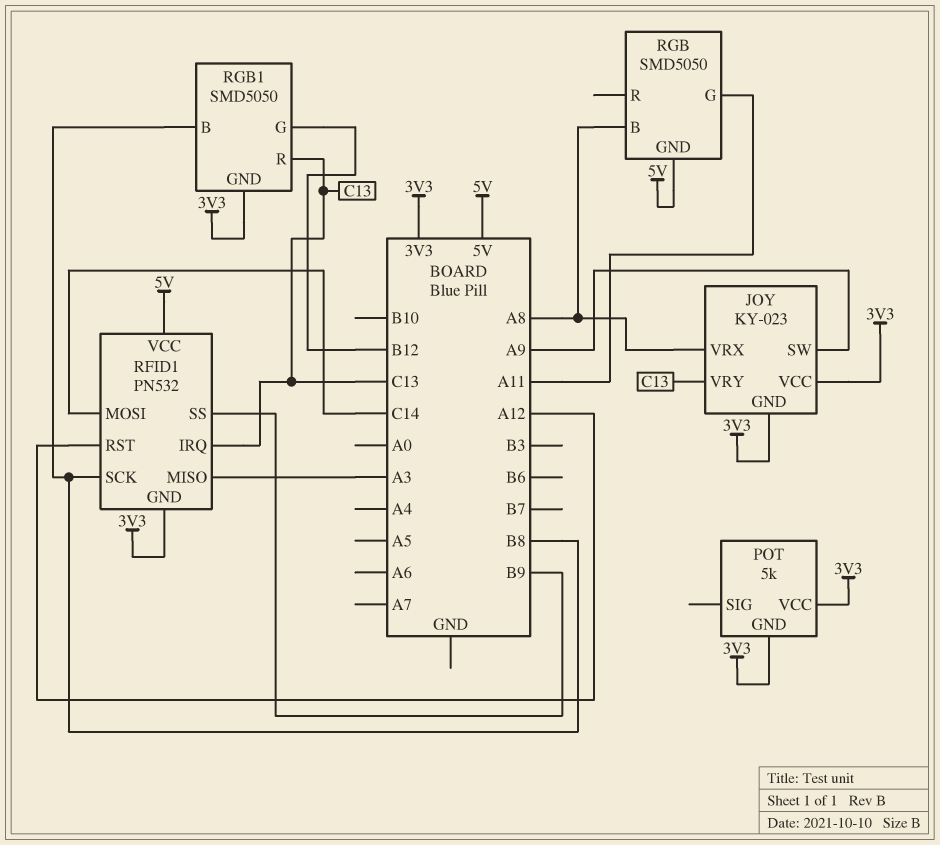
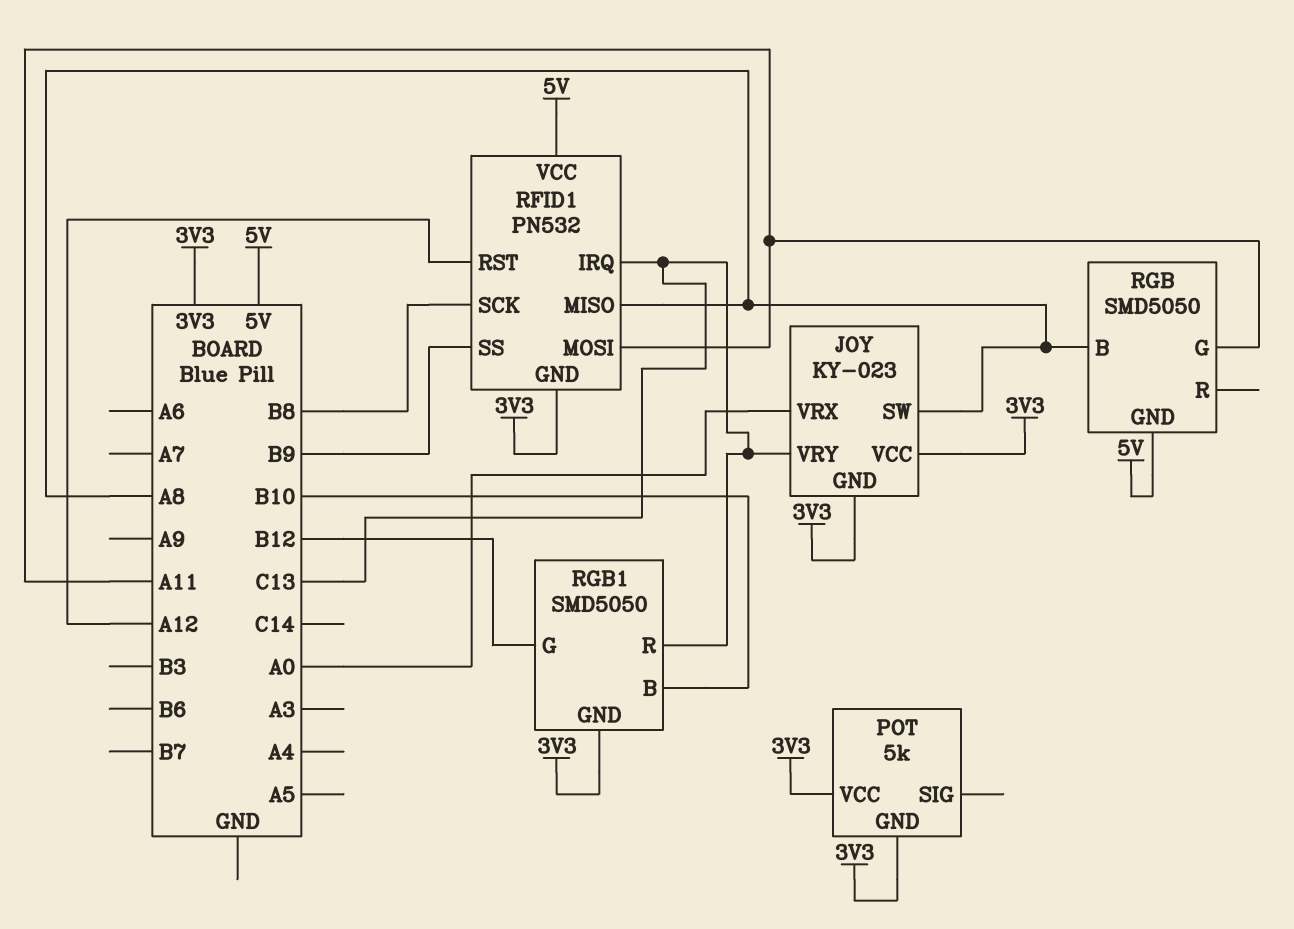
JOY pin SW: A9 -> A8
JOY pin VRX: A8 -> A0
RFID1 pin MISO: A3 -> A8
RFID1 pin MOSI: C14 -> A11
RGB1 pin B: B8 -> B10

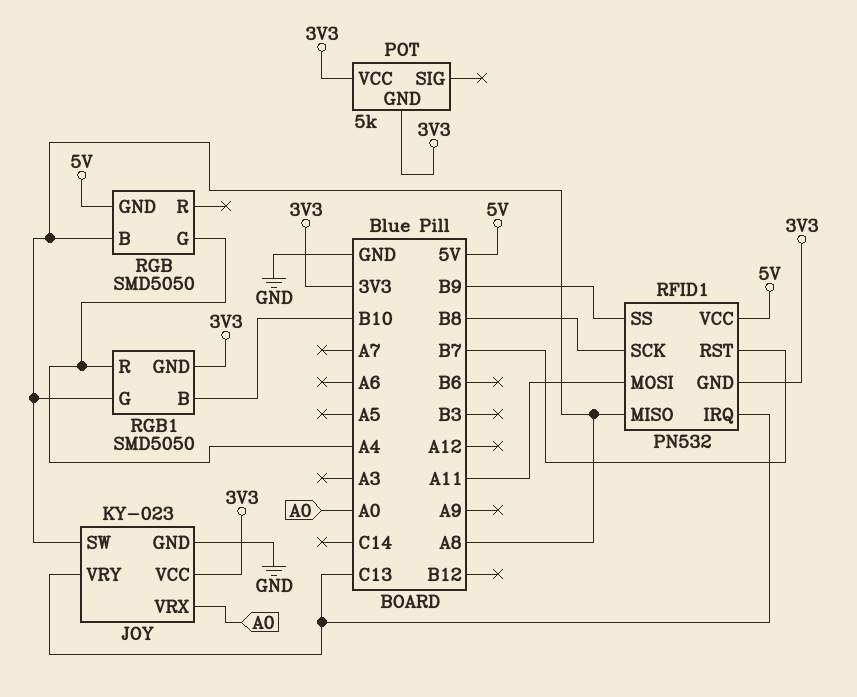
JOY pin GND: 3V3 -> GND
RFID1 pin RST: A12 -> B7
RGB pin G: A11 -> A4
RGB1 pin G: B12 -> A8
RGB1 pin R: C13 -> A4

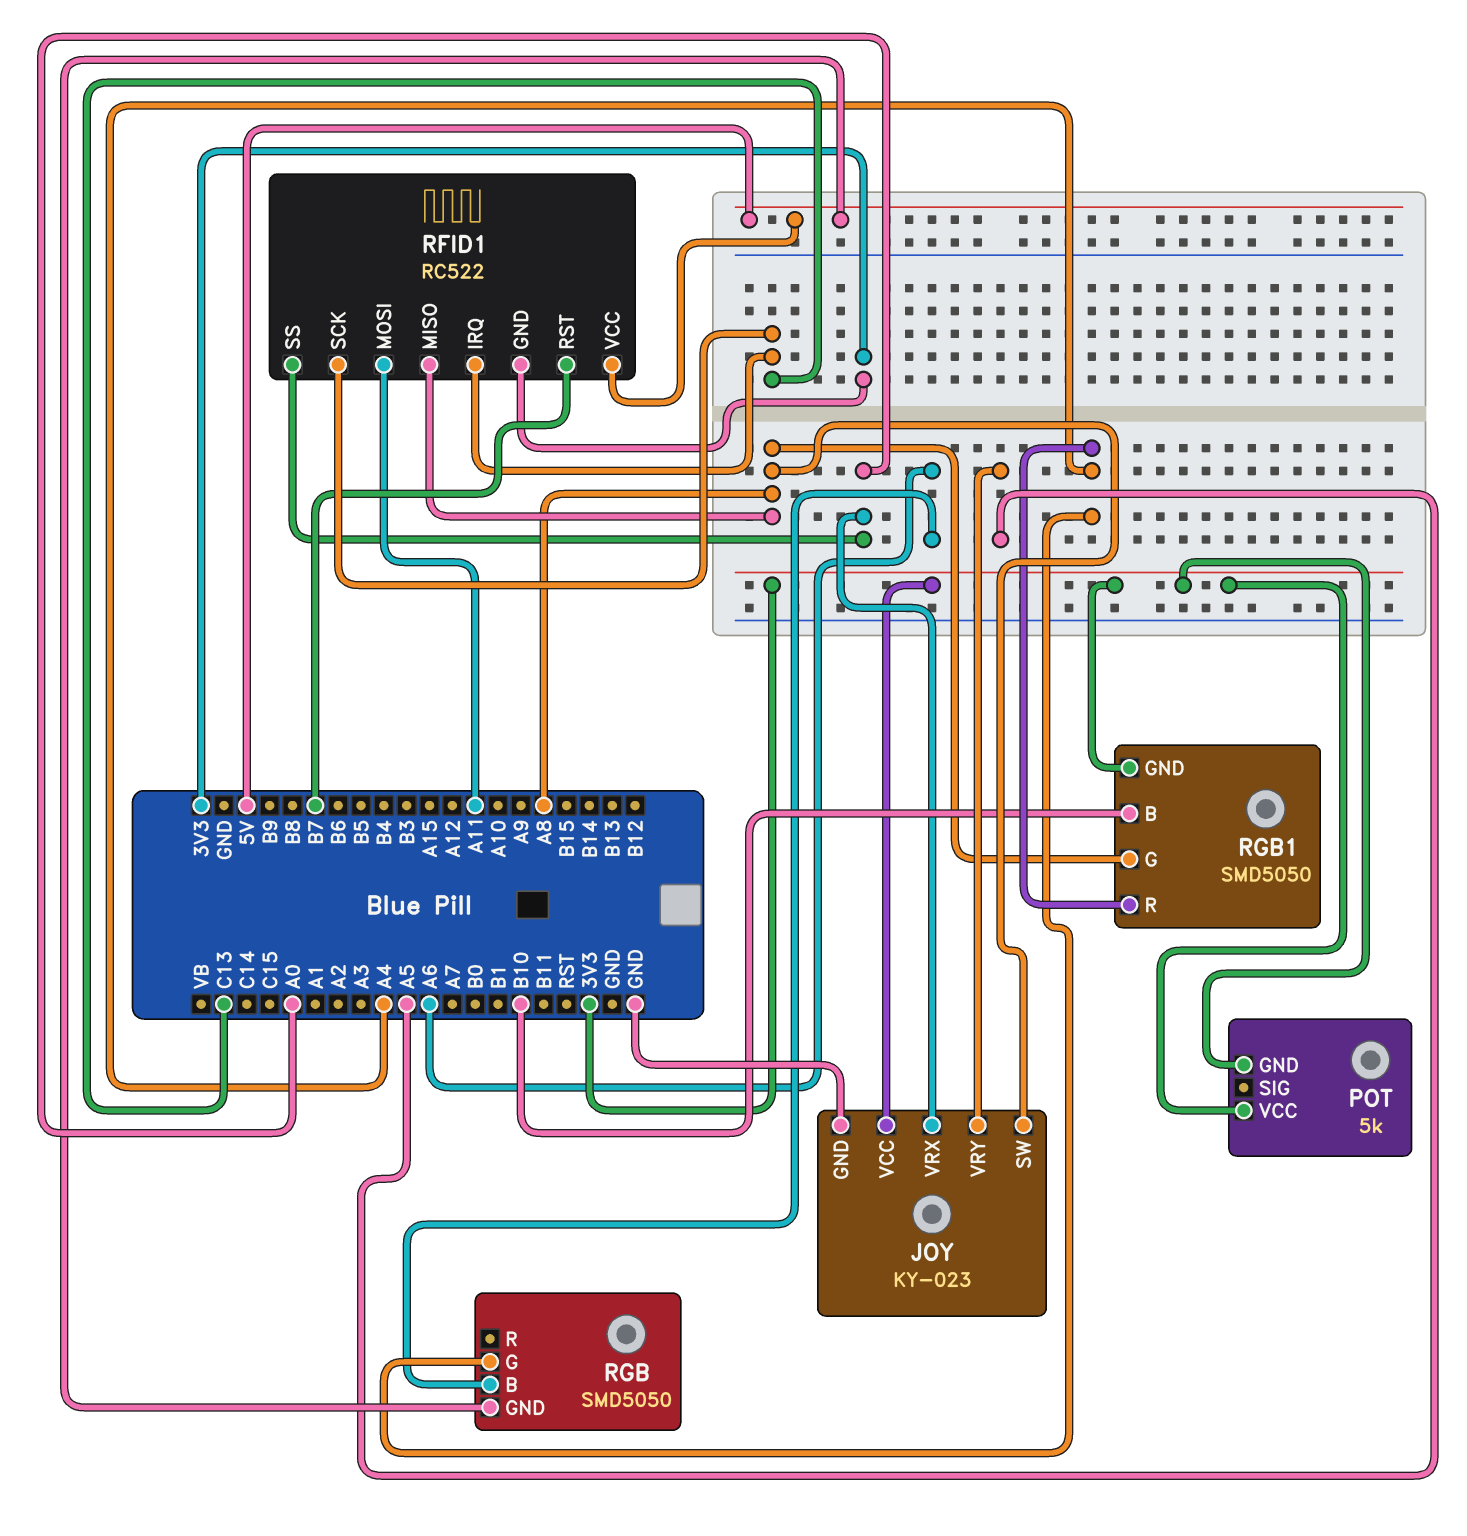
JOY pin VRY: C13 -> A5
RFID1: PN532 -> RC522
RFID1 pin SCK: B8 -> C13
RFID1 pin SS: B9 -> A0
RGB pin B: A8 -> A6

